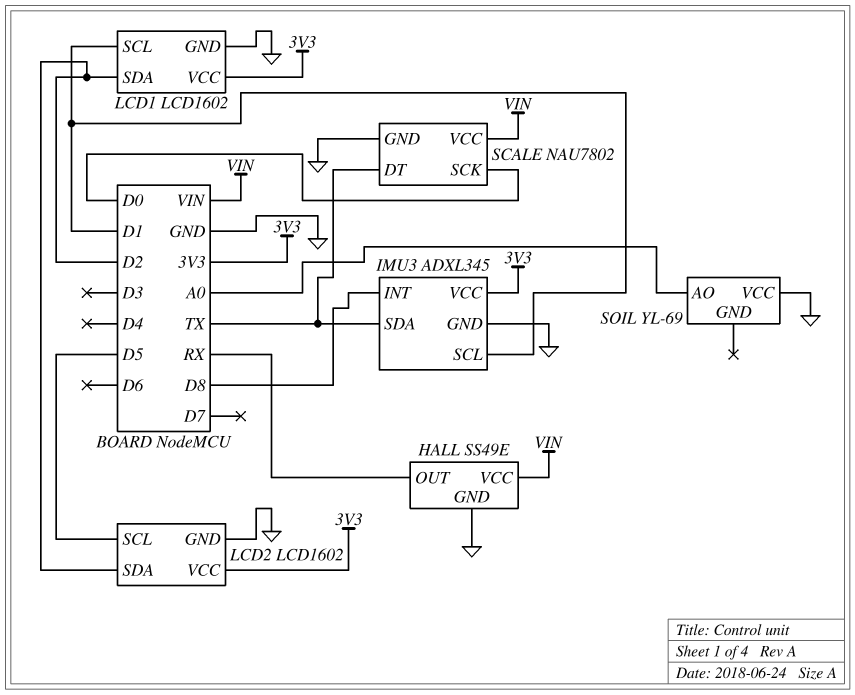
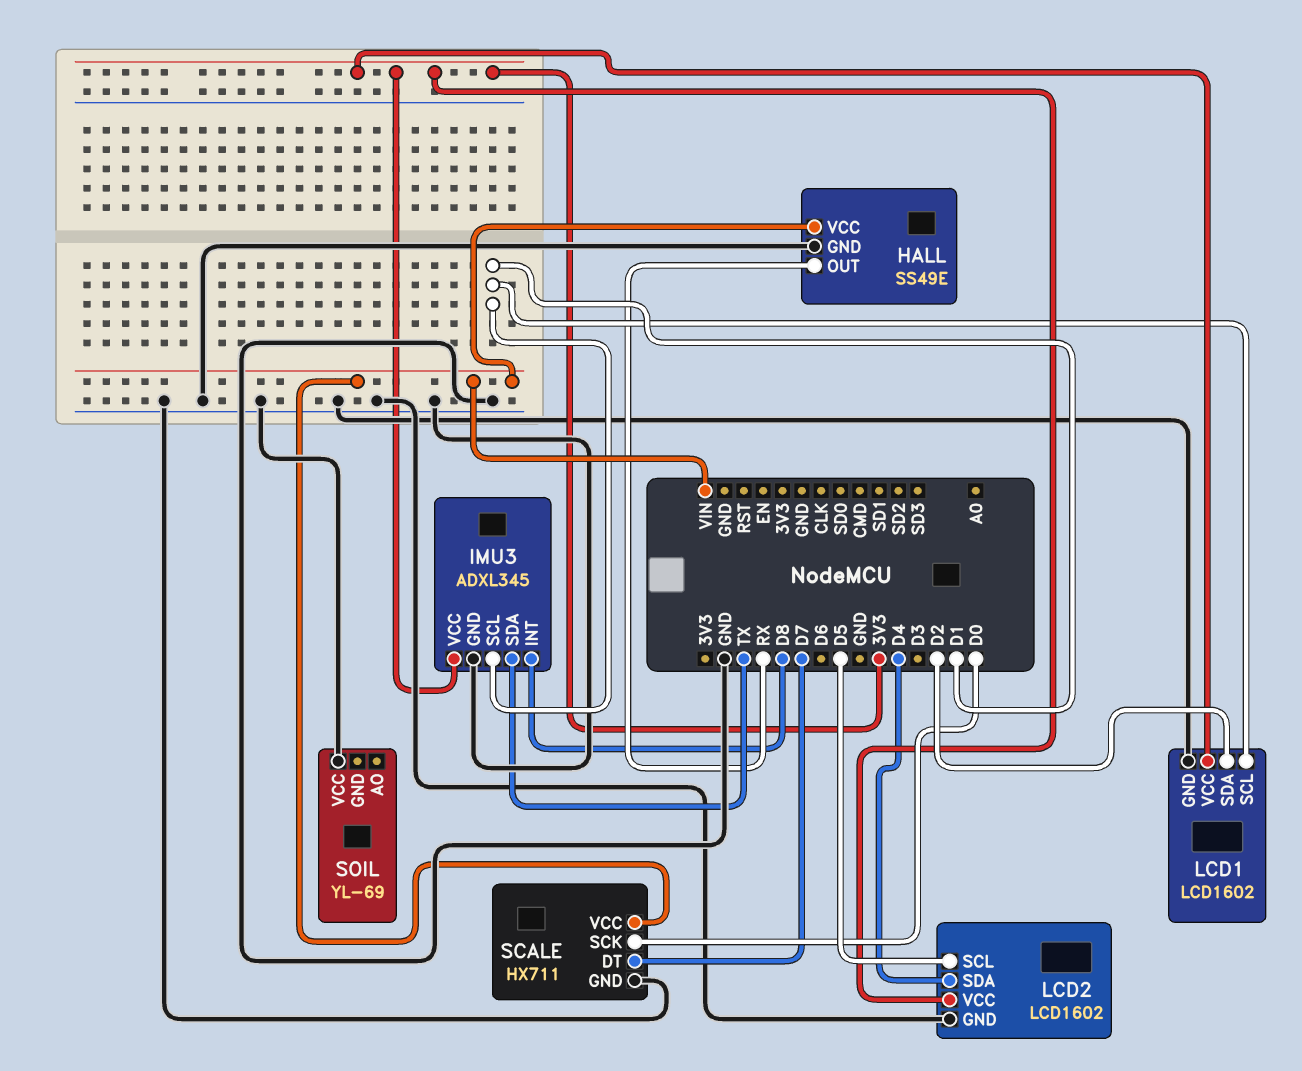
LCD2 pin SDA: D2 -> D4
SCALE: NAU7802 -> HX711
SCALE pin DT: TX -> D7
SOIL pin AO: A0 -> none

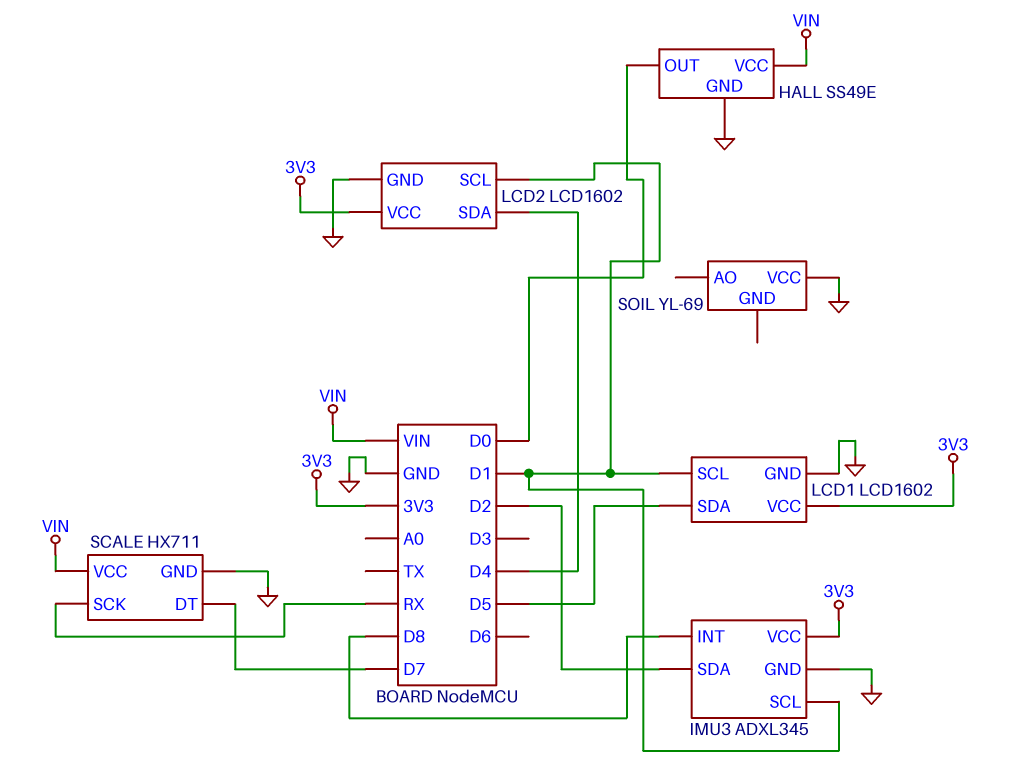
HALL pin OUT: RX -> D0
IMU3 pin SDA: TX -> D2
LCD1 pin SDA: D2 -> D5
LCD2 pin SCL: D5 -> D1
SCALE pin SCK: D0 -> RX

